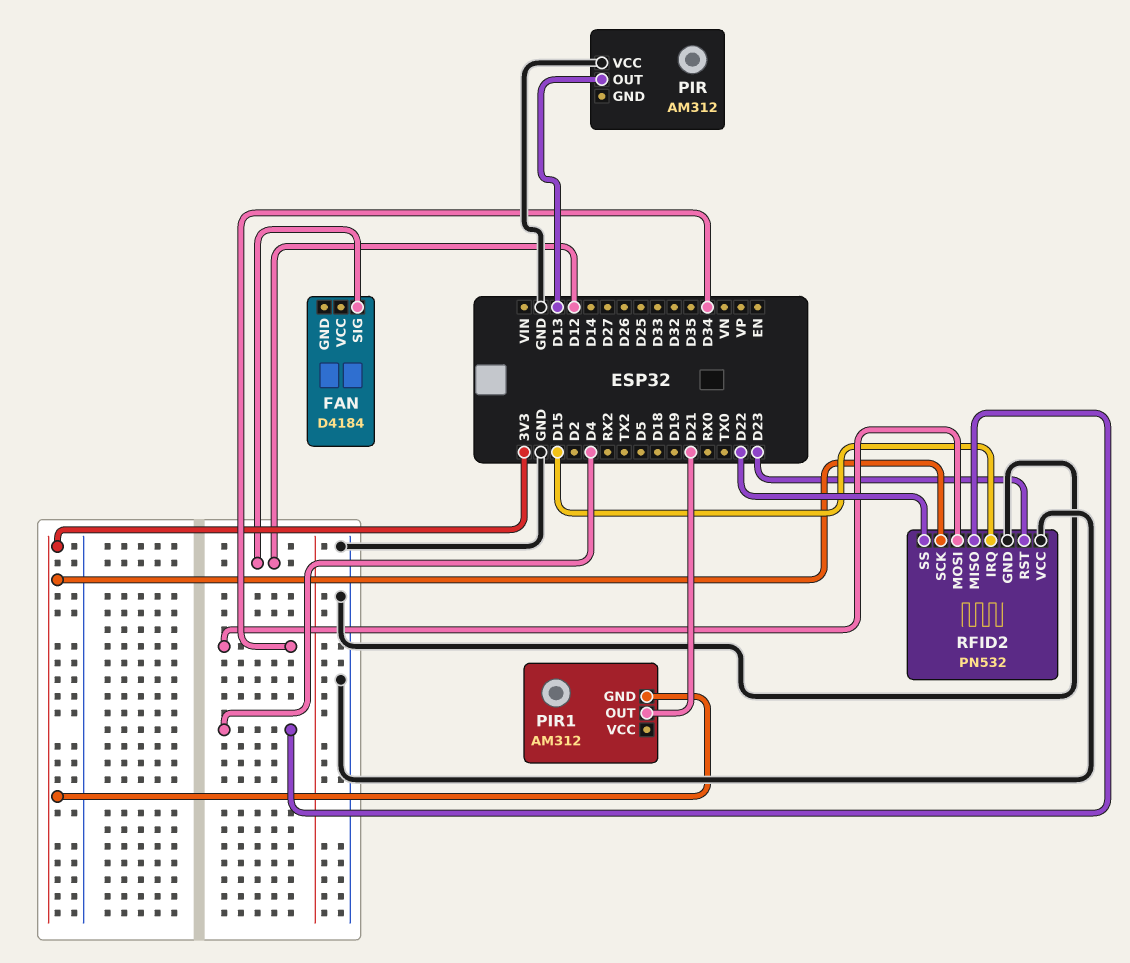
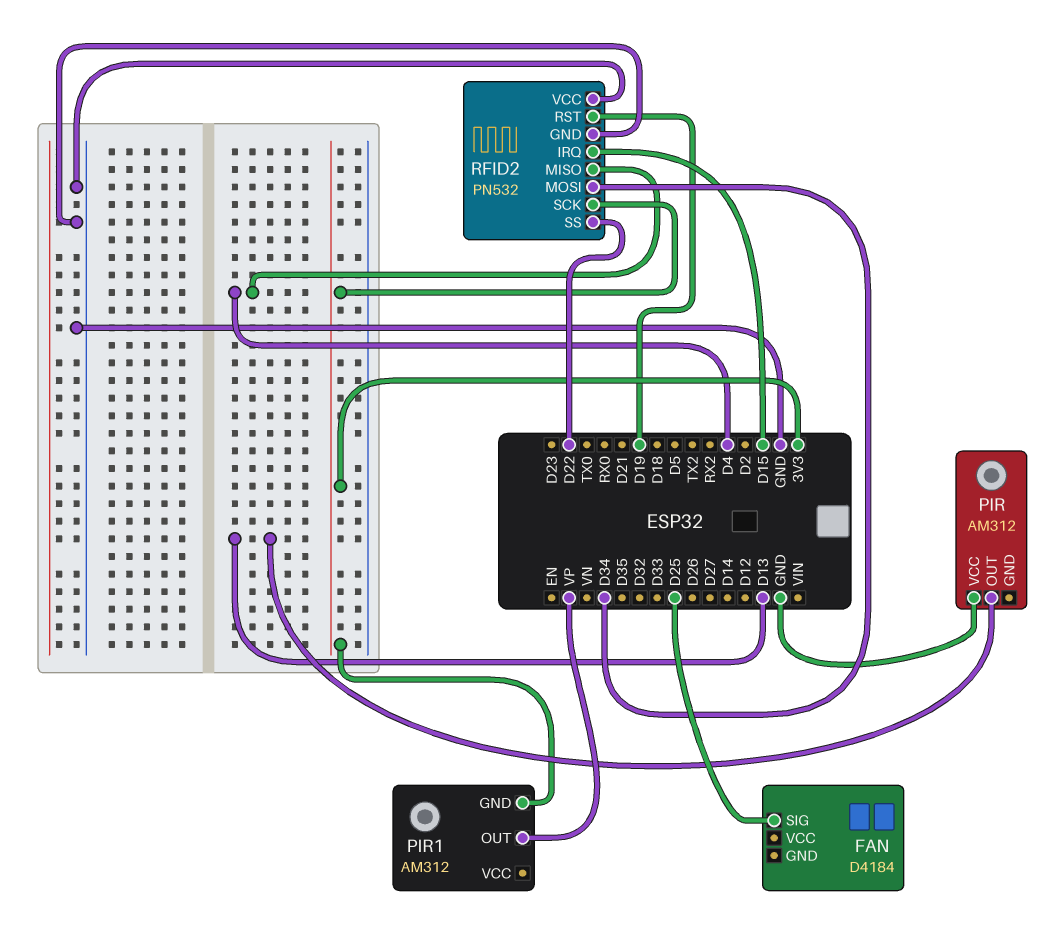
FAN pin SIG: D12 -> D25
PIR1 pin OUT: D21 -> VP
RFID2 pin RST: D23 -> D19

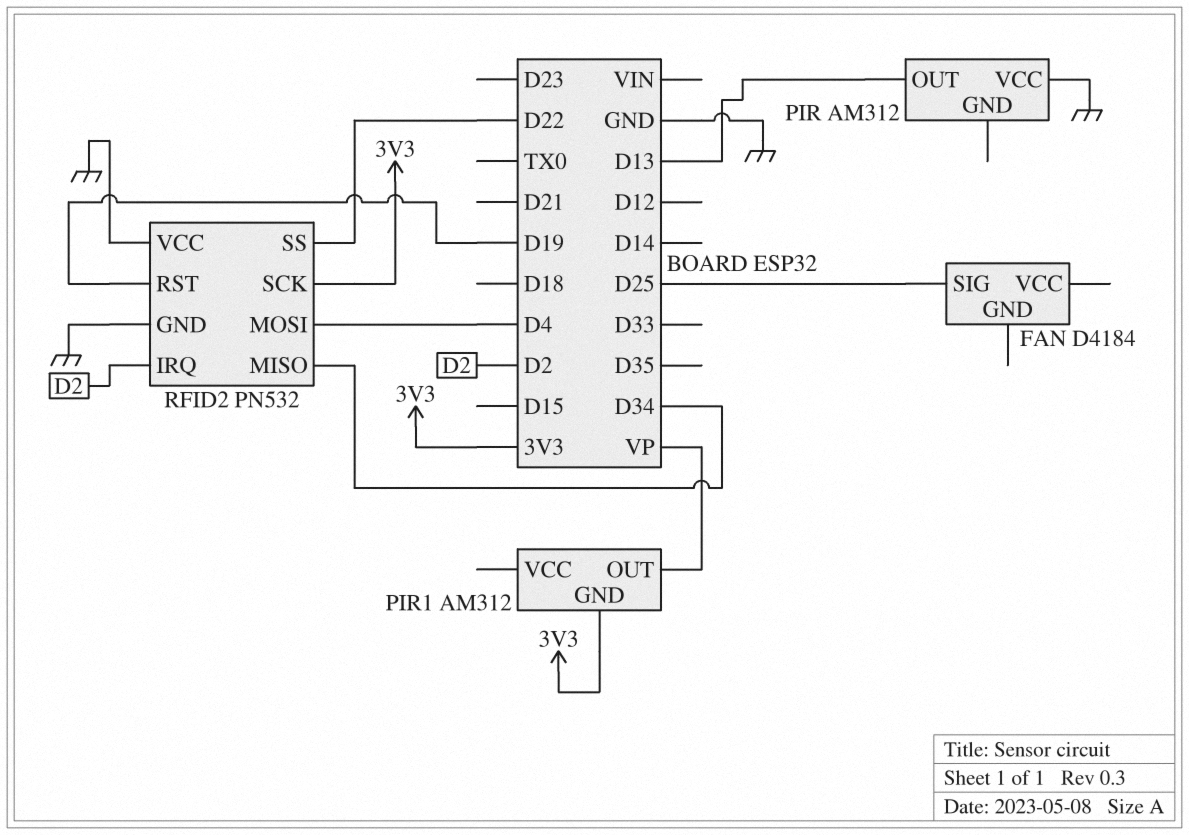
RFID2 pin IRQ: D15 -> D2
RFID2 pin MISO: D4 -> D34
RFID2 pin MOSI: D34 -> D4

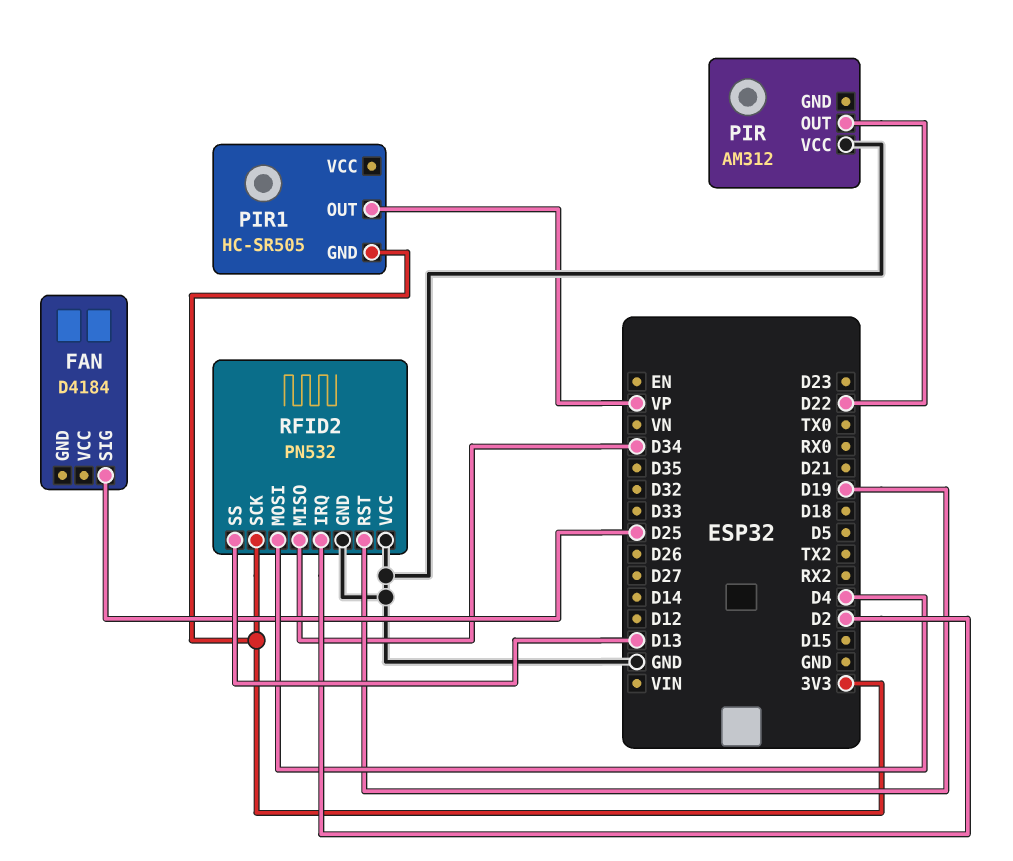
PIR pin OUT: D13 -> D22
PIR1: AM312 -> HC-SR505
RFID2 pin SS: D22 -> D13

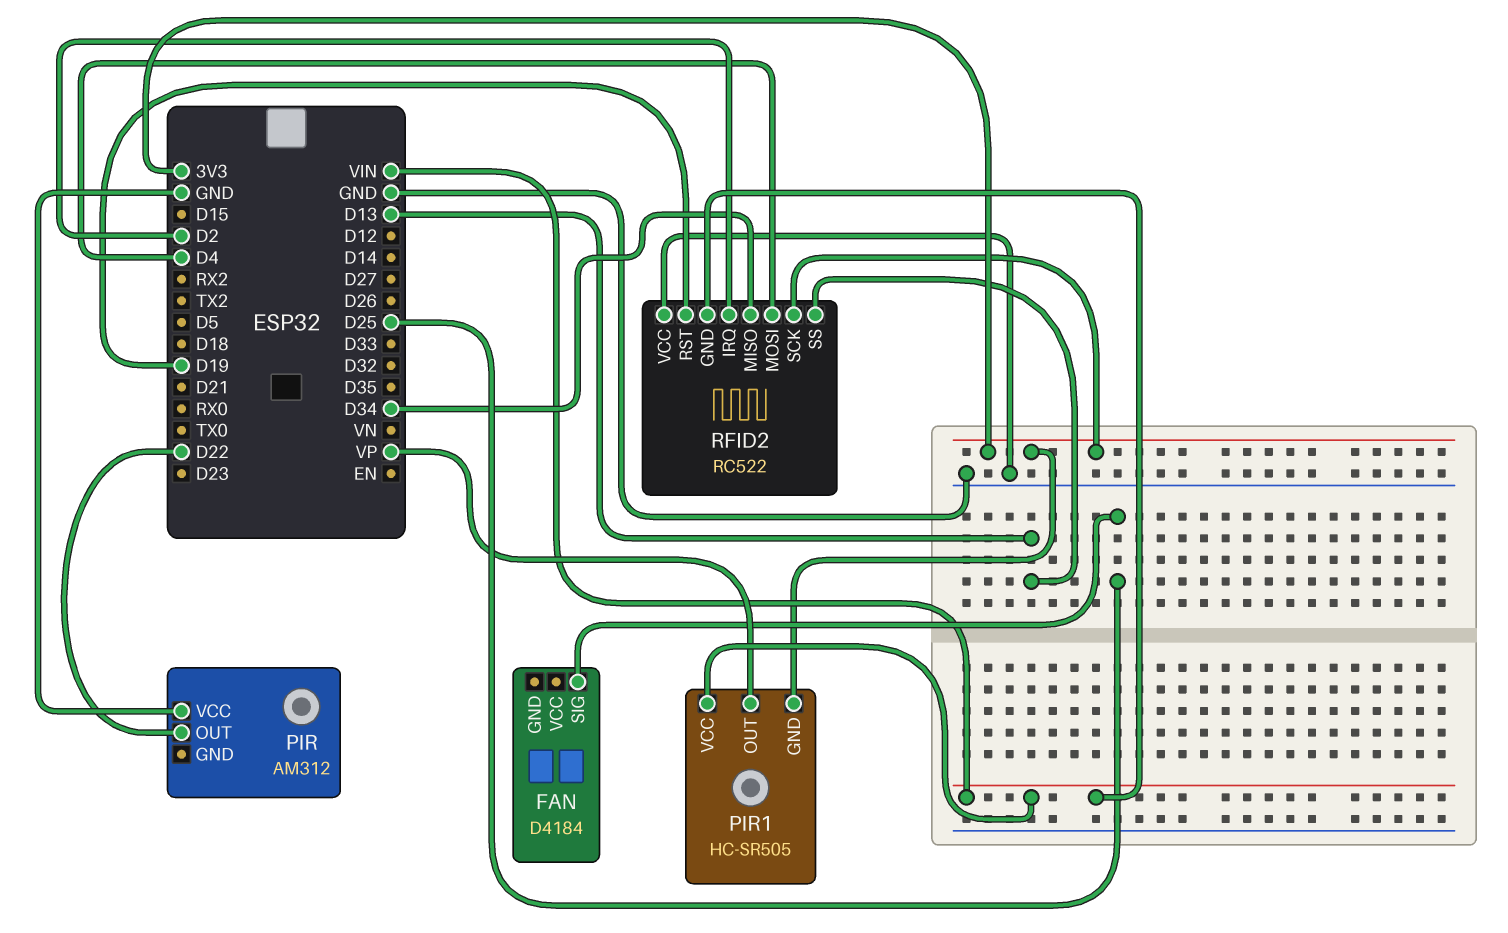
PIR1 pin VCC: none -> VIN
RFID2: PN532 -> RC522
RFID2 pin GND: GND -> VIN

